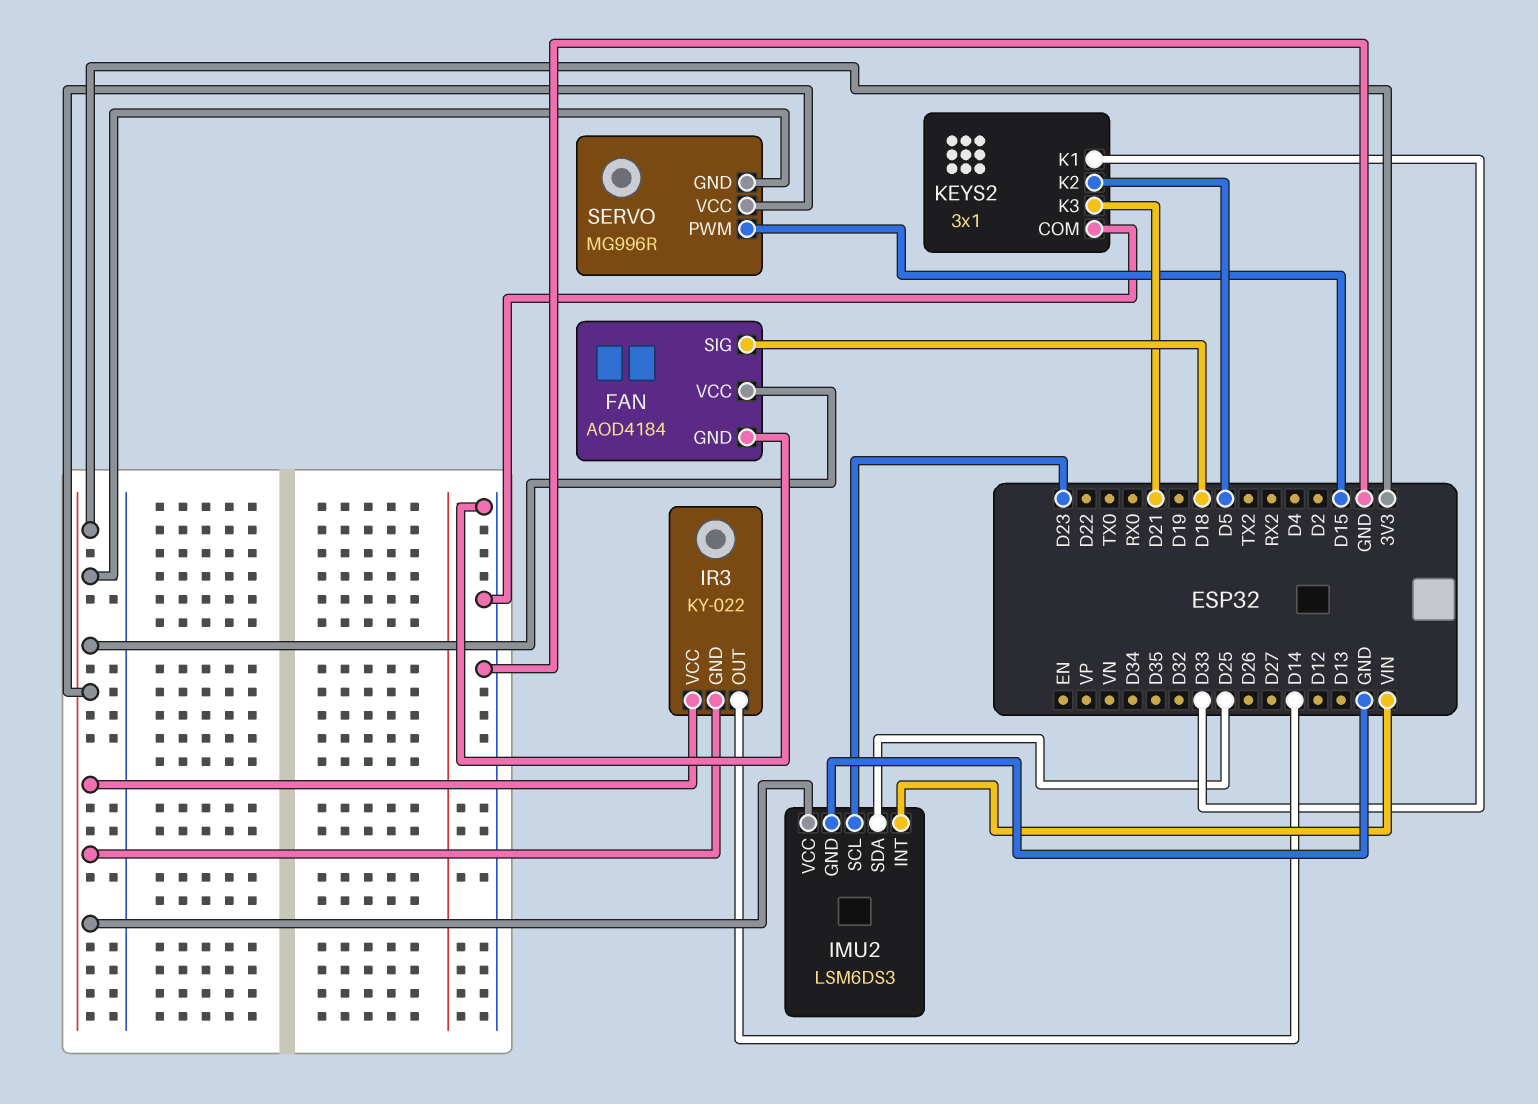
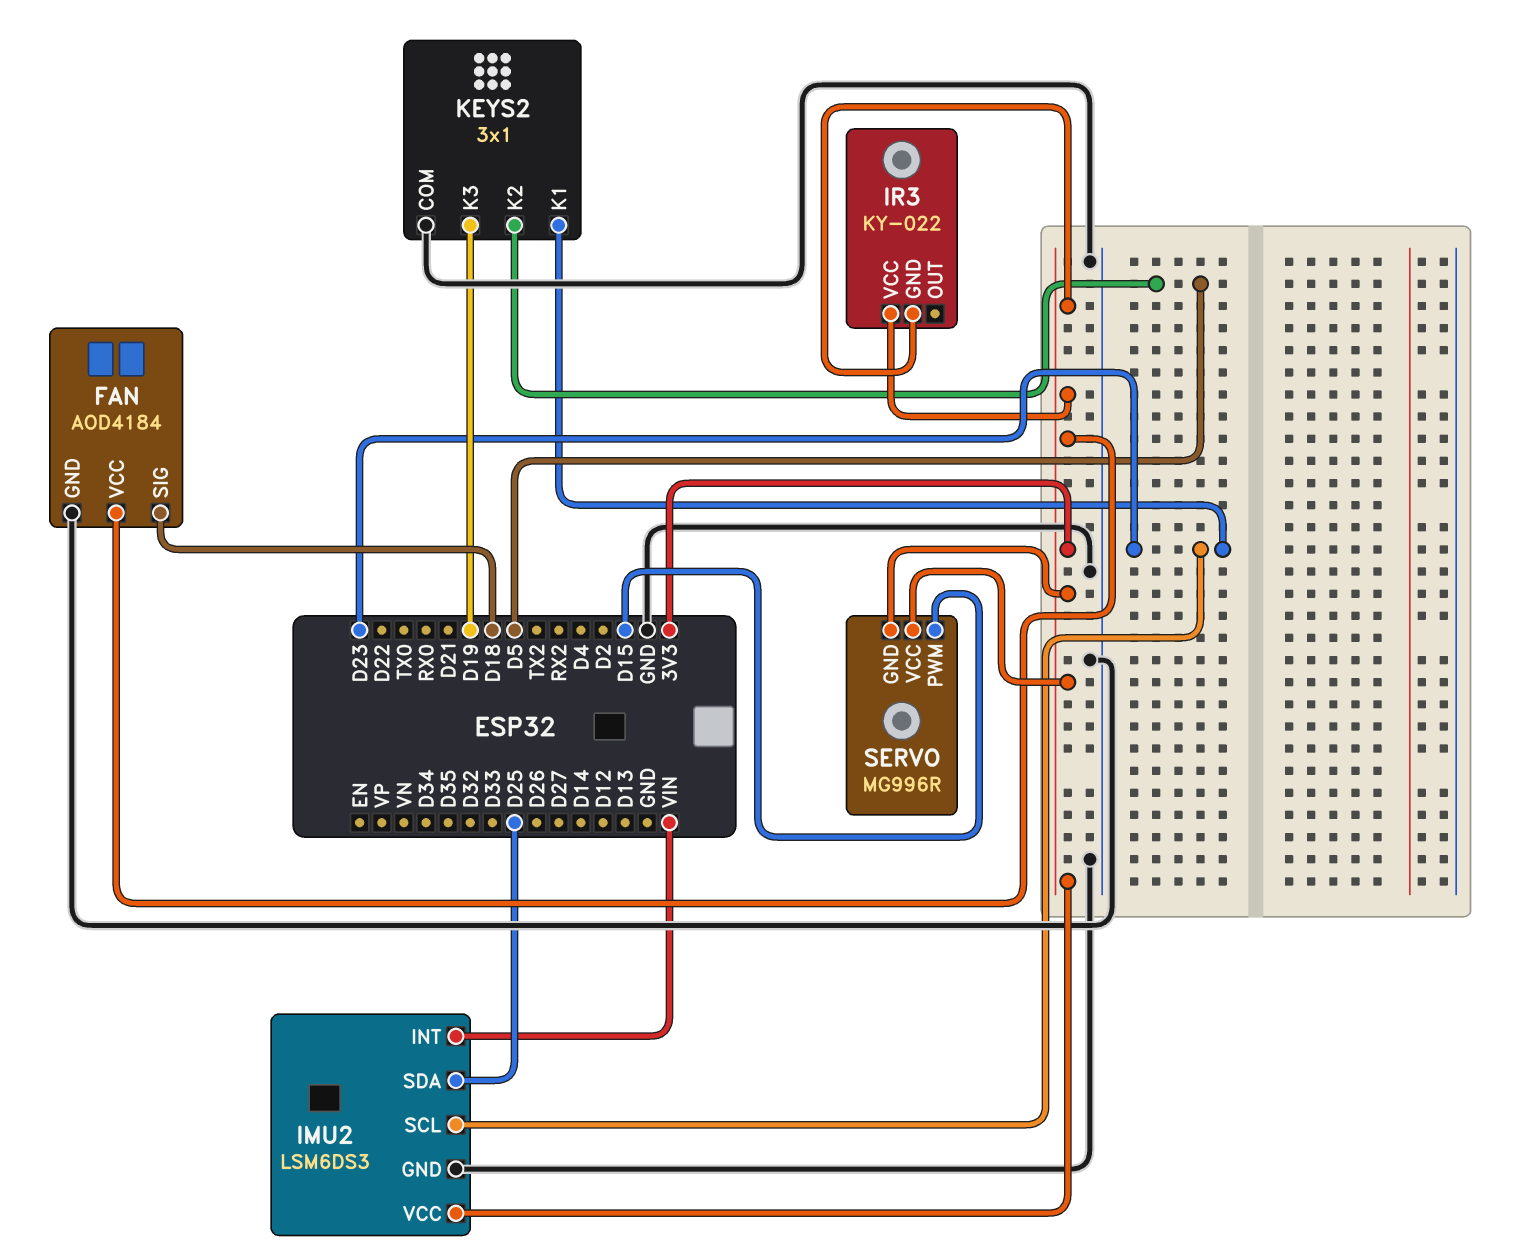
IR3 pin OUT: D14 -> none
KEYS2 pin K1: D33 -> D23
KEYS2 pin K3: D21 -> D19

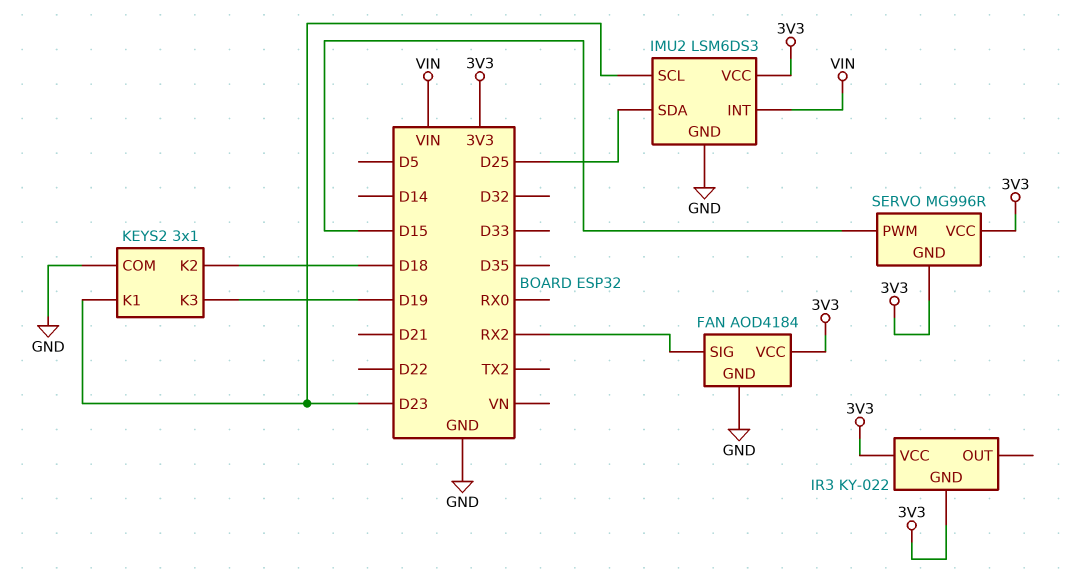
FAN pin SIG: D18 -> RX2
KEYS2 pin K2: D5 -> D18

